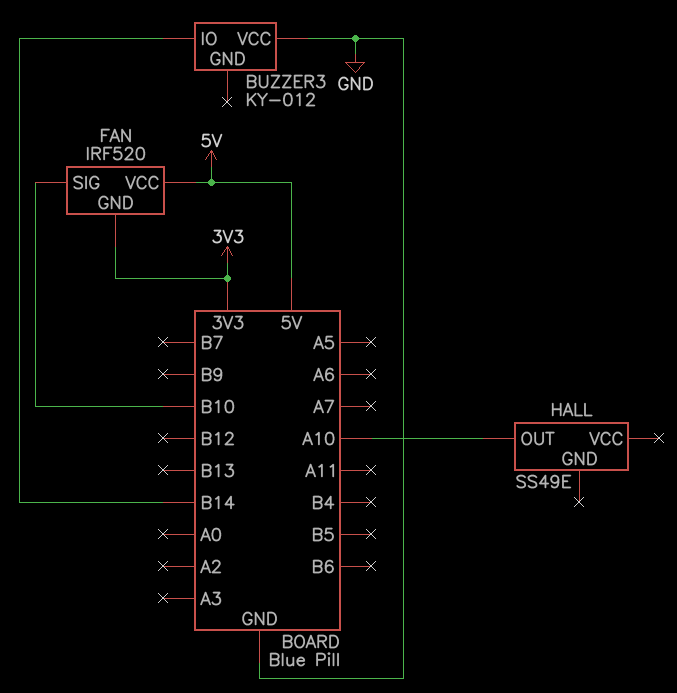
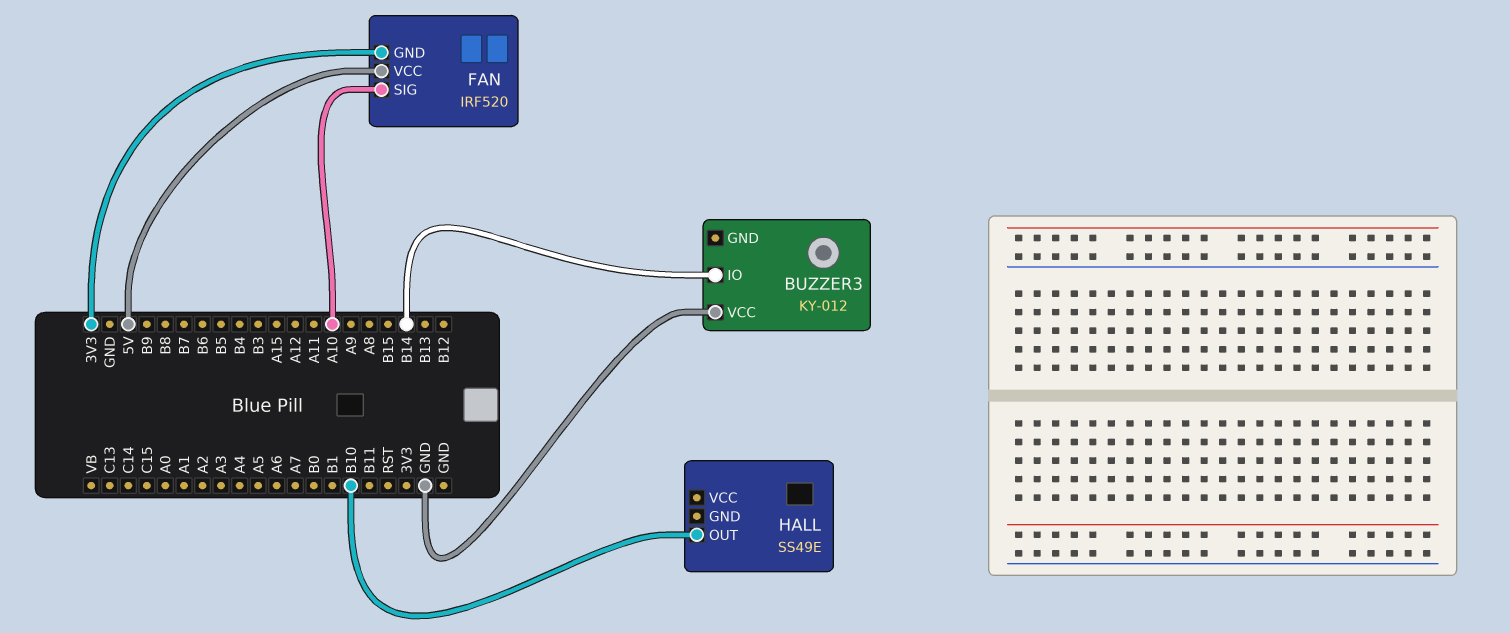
FAN pin SIG: B10 -> A10
HALL pin OUT: A10 -> B10

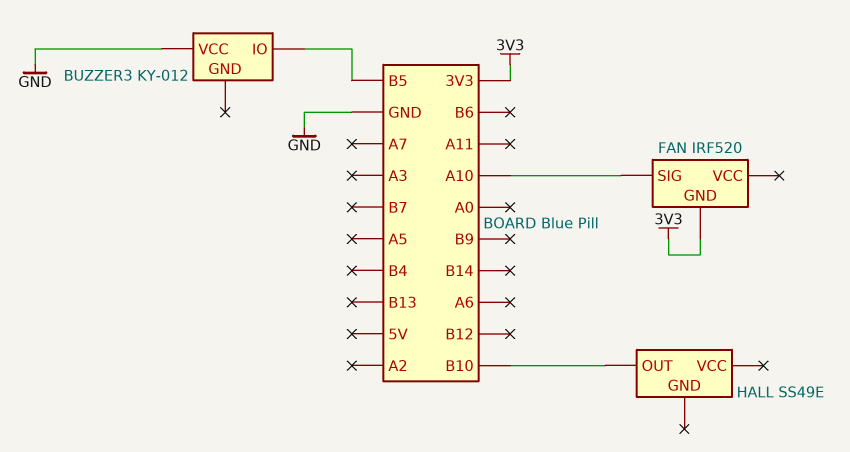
BUZZER3 pin IO: B14 -> B5
FAN pin VCC: 5V -> none

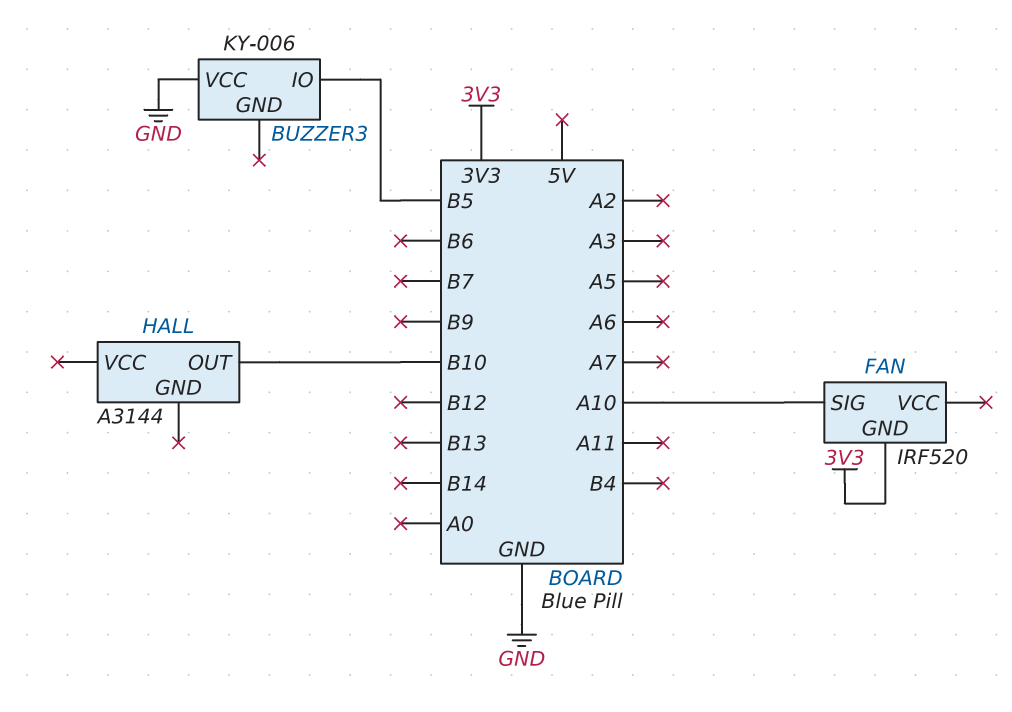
BUZZER3: KY-012 -> KY-006
HALL: SS49E -> A3144

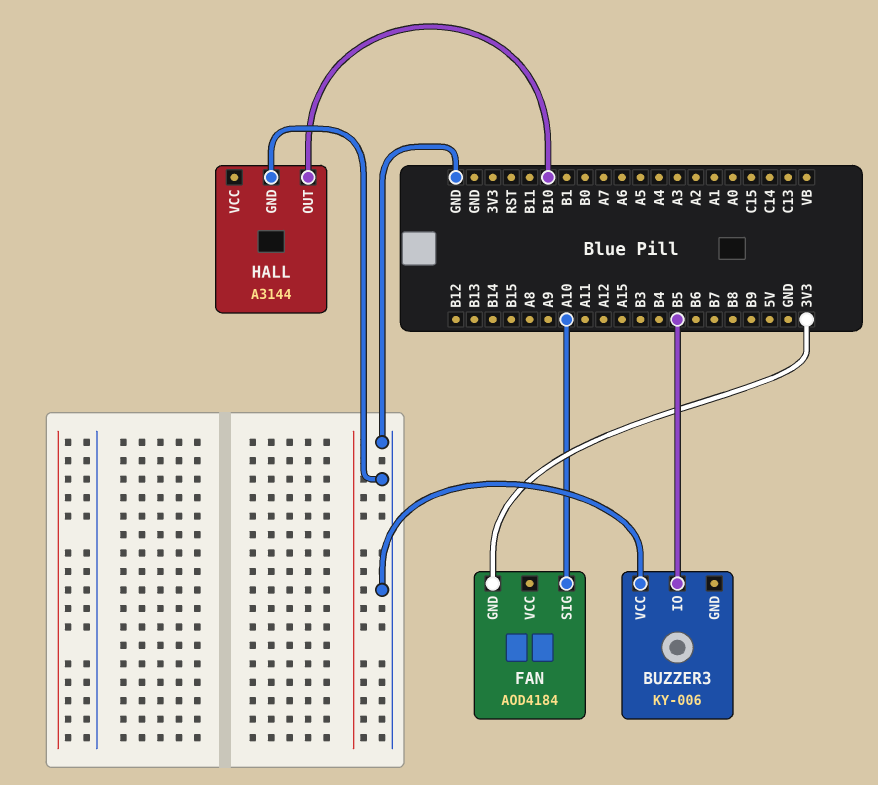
FAN: IRF520 -> AOD4184
HALL pin GND: none -> GND

